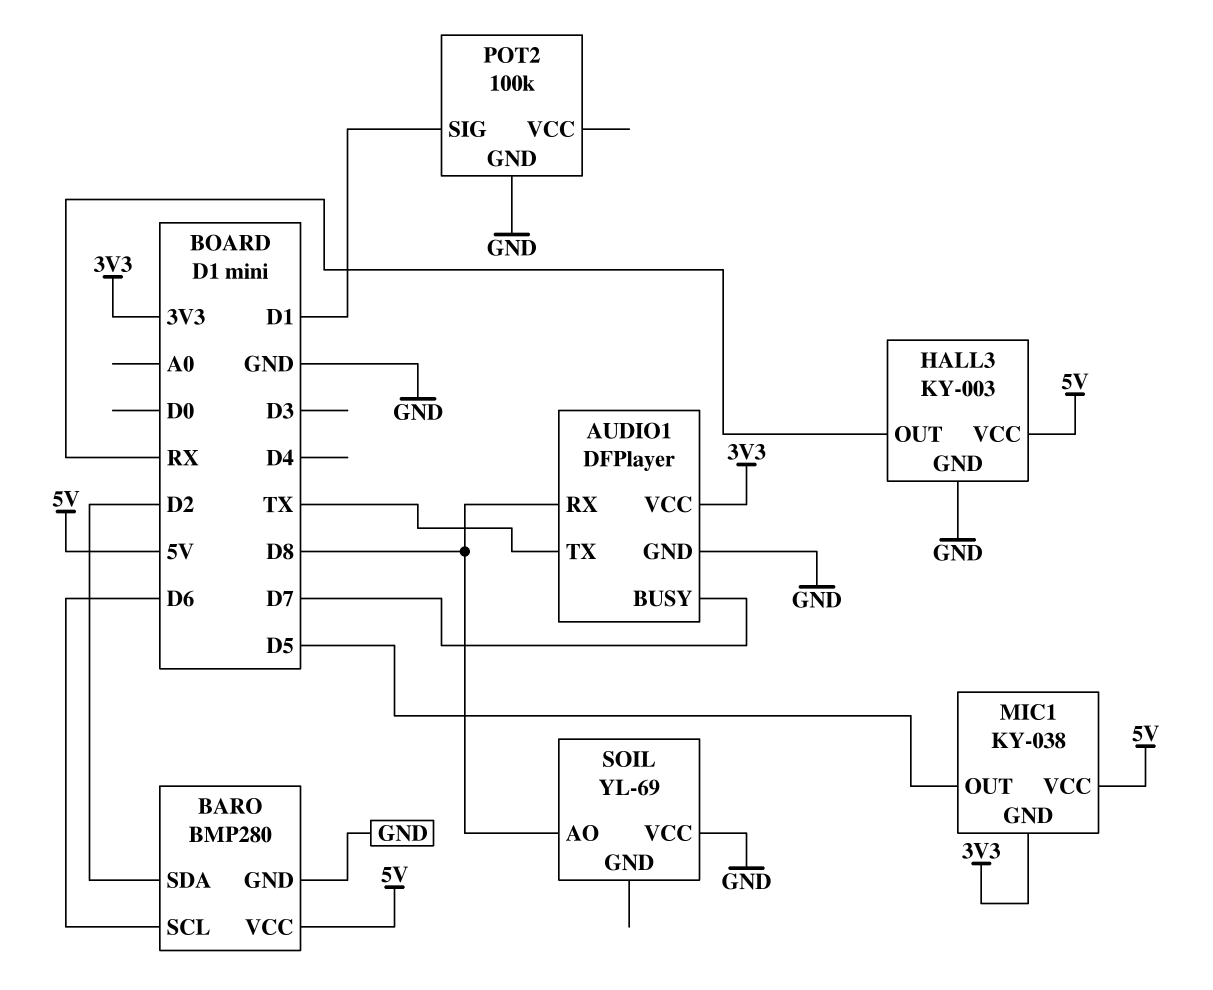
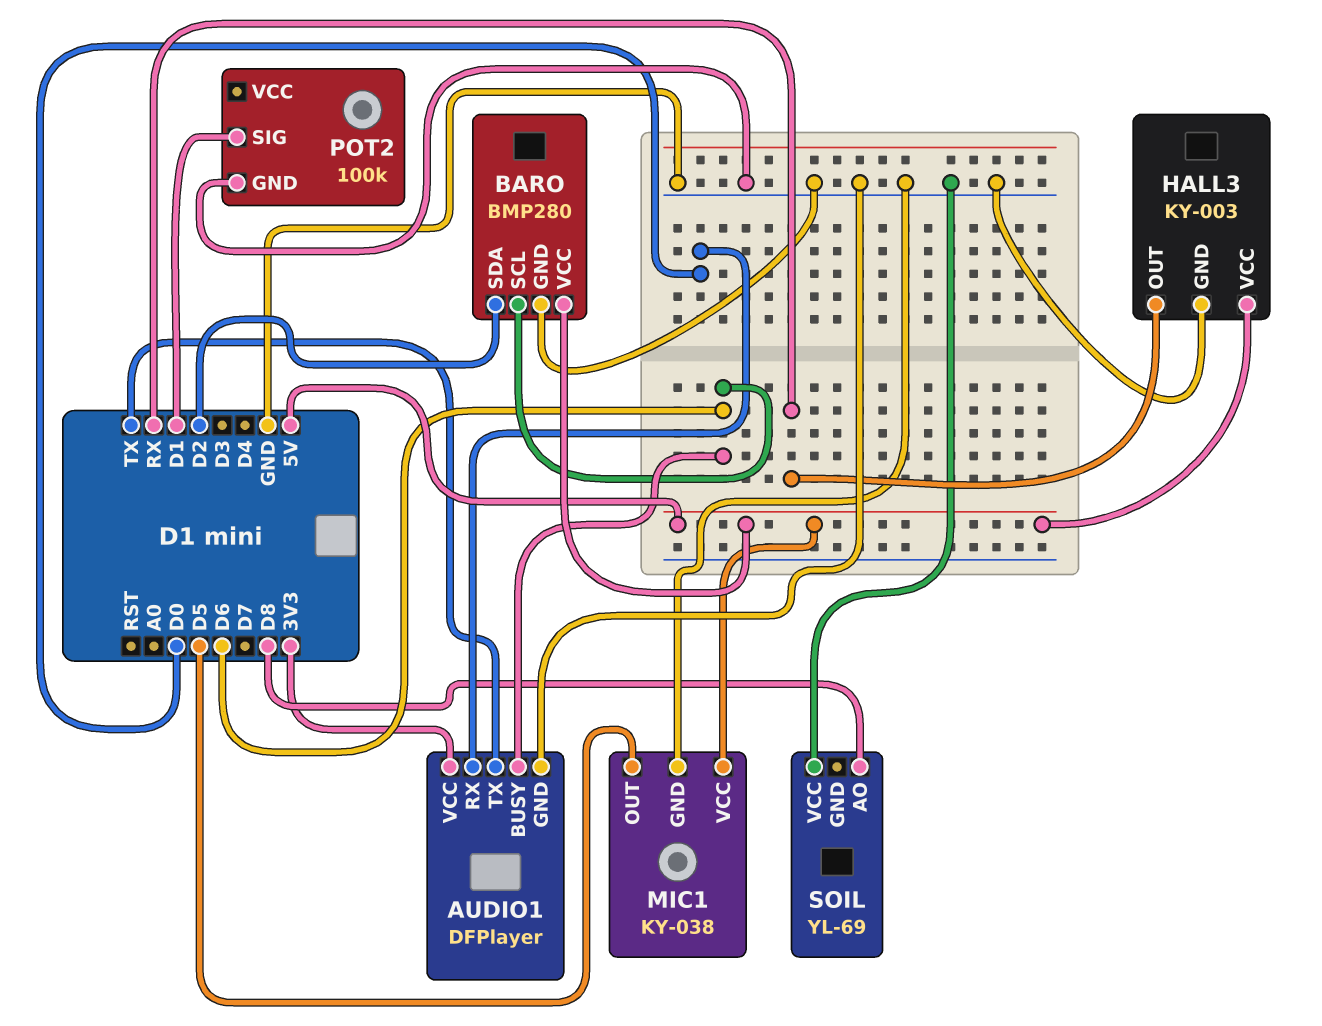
AUDIO1 pin BUSY: D7 -> D6
AUDIO1 pin RX: D8 -> D0
MIC1 pin GND: 3V3 -> GND

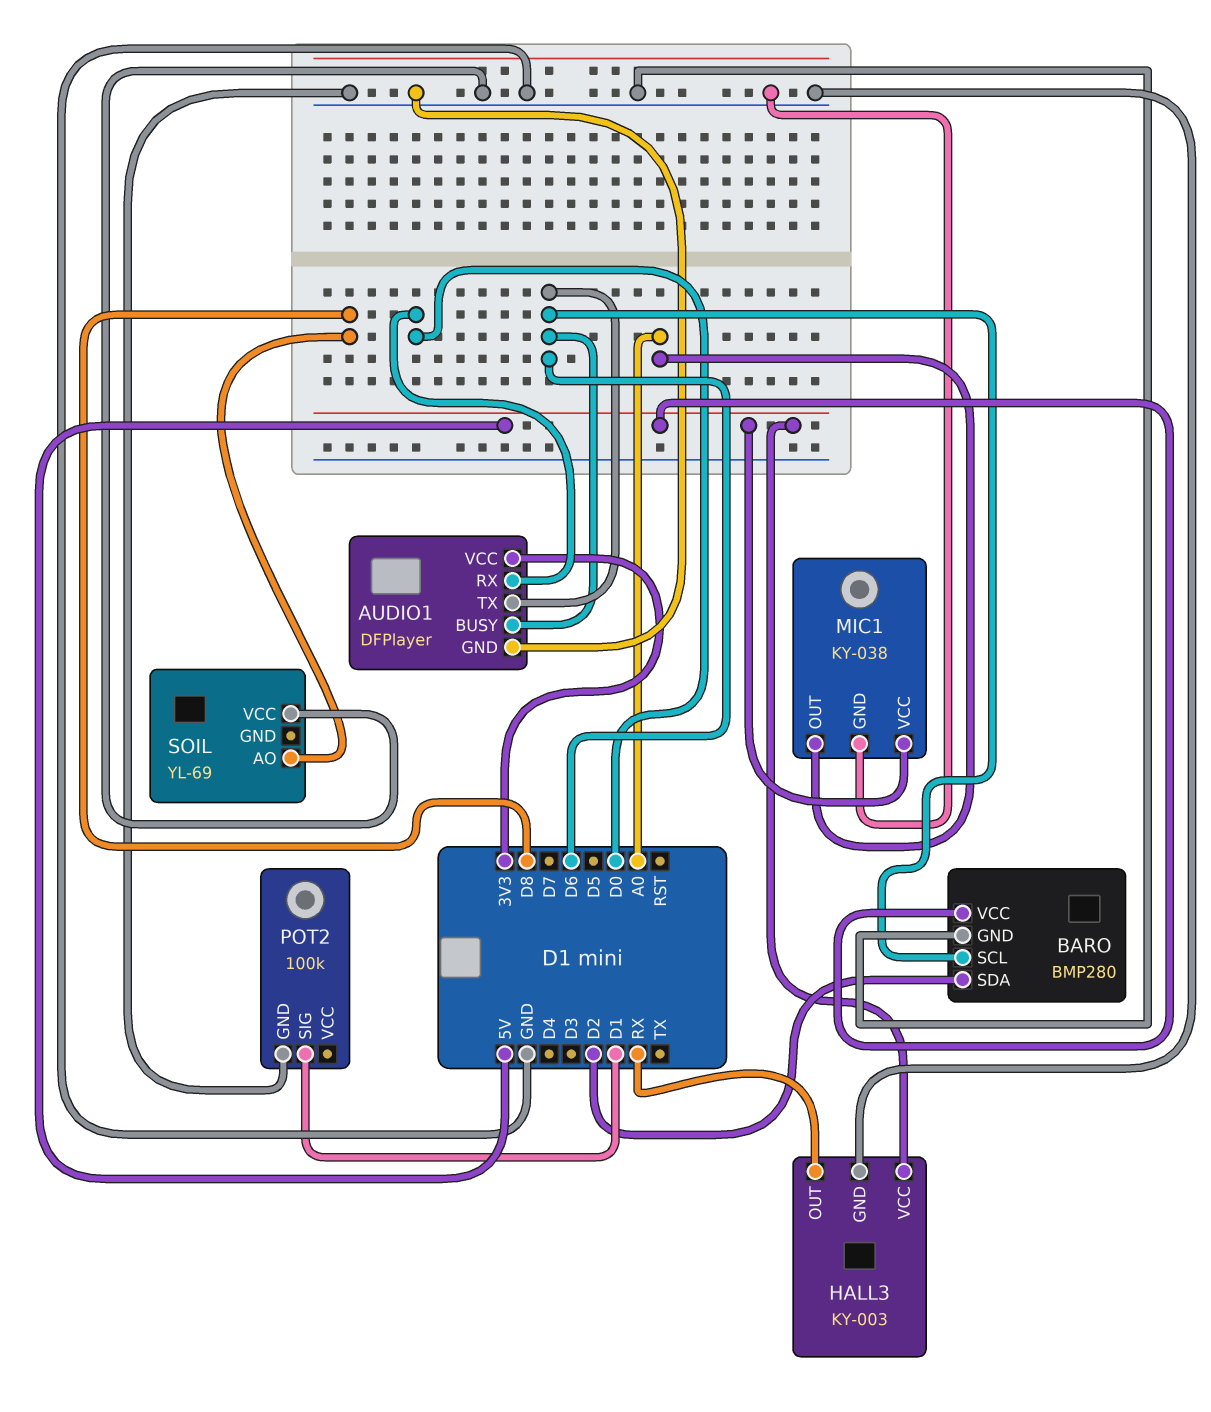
AUDIO1 pin TX: TX -> D6
MIC1 pin OUT: D5 -> A0

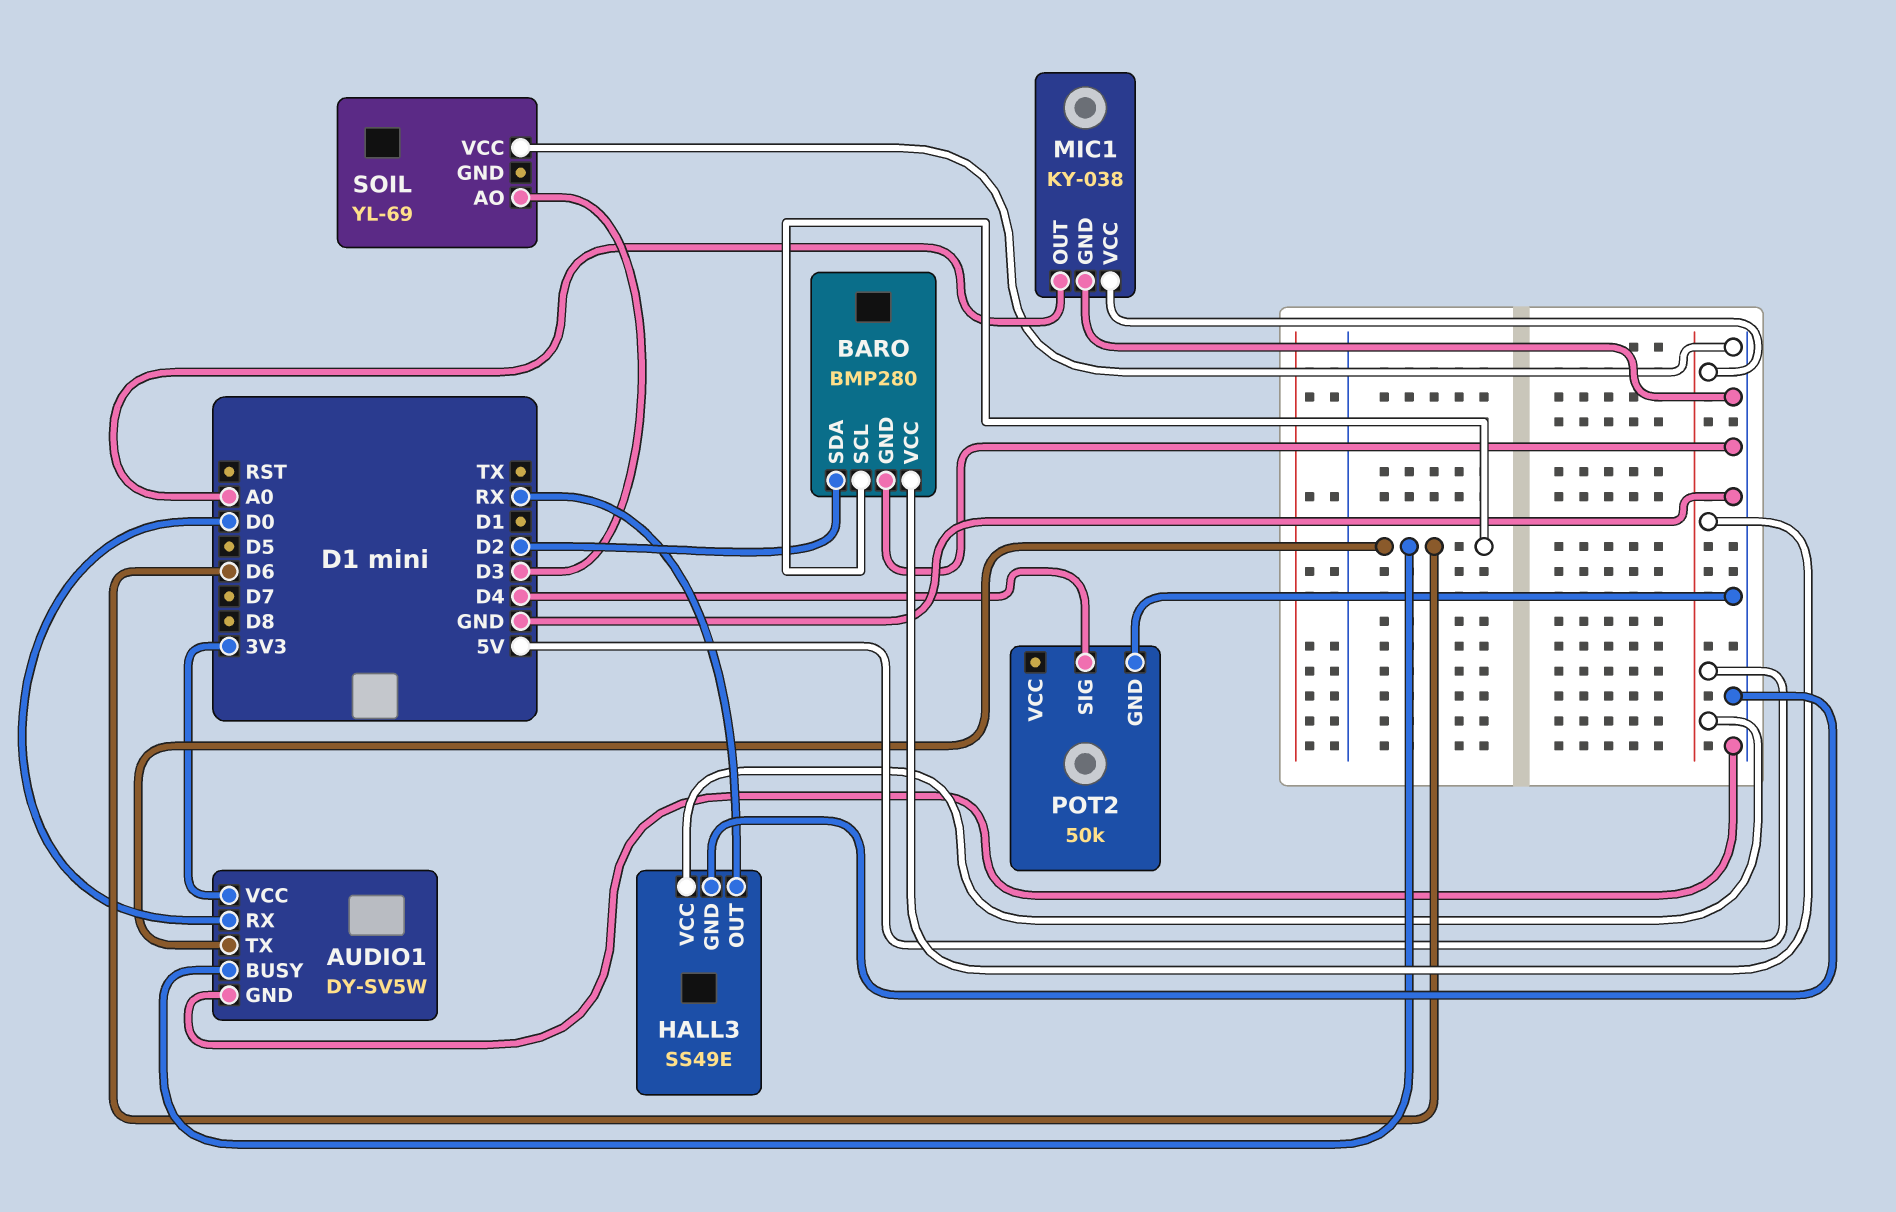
AUDIO1: DFPlayer -> DY-SV5W
HALL3: KY-003 -> SS49E
POT2: 100k -> 50k
POT2 pin SIG: D1 -> D4
SOIL pin AO: D8 -> D3

